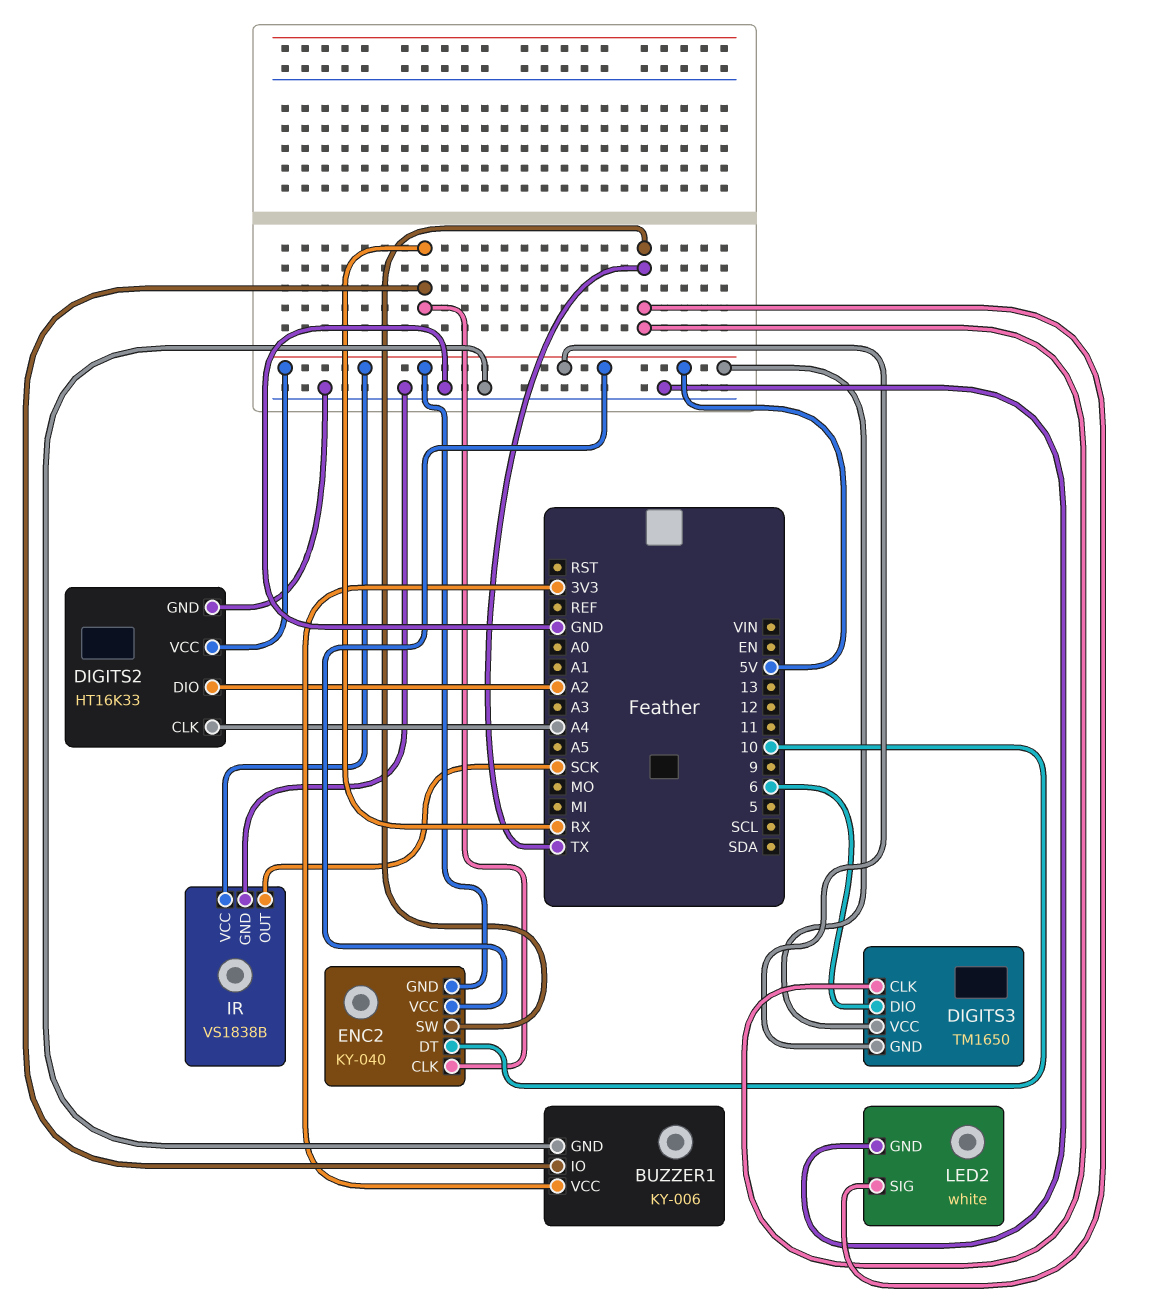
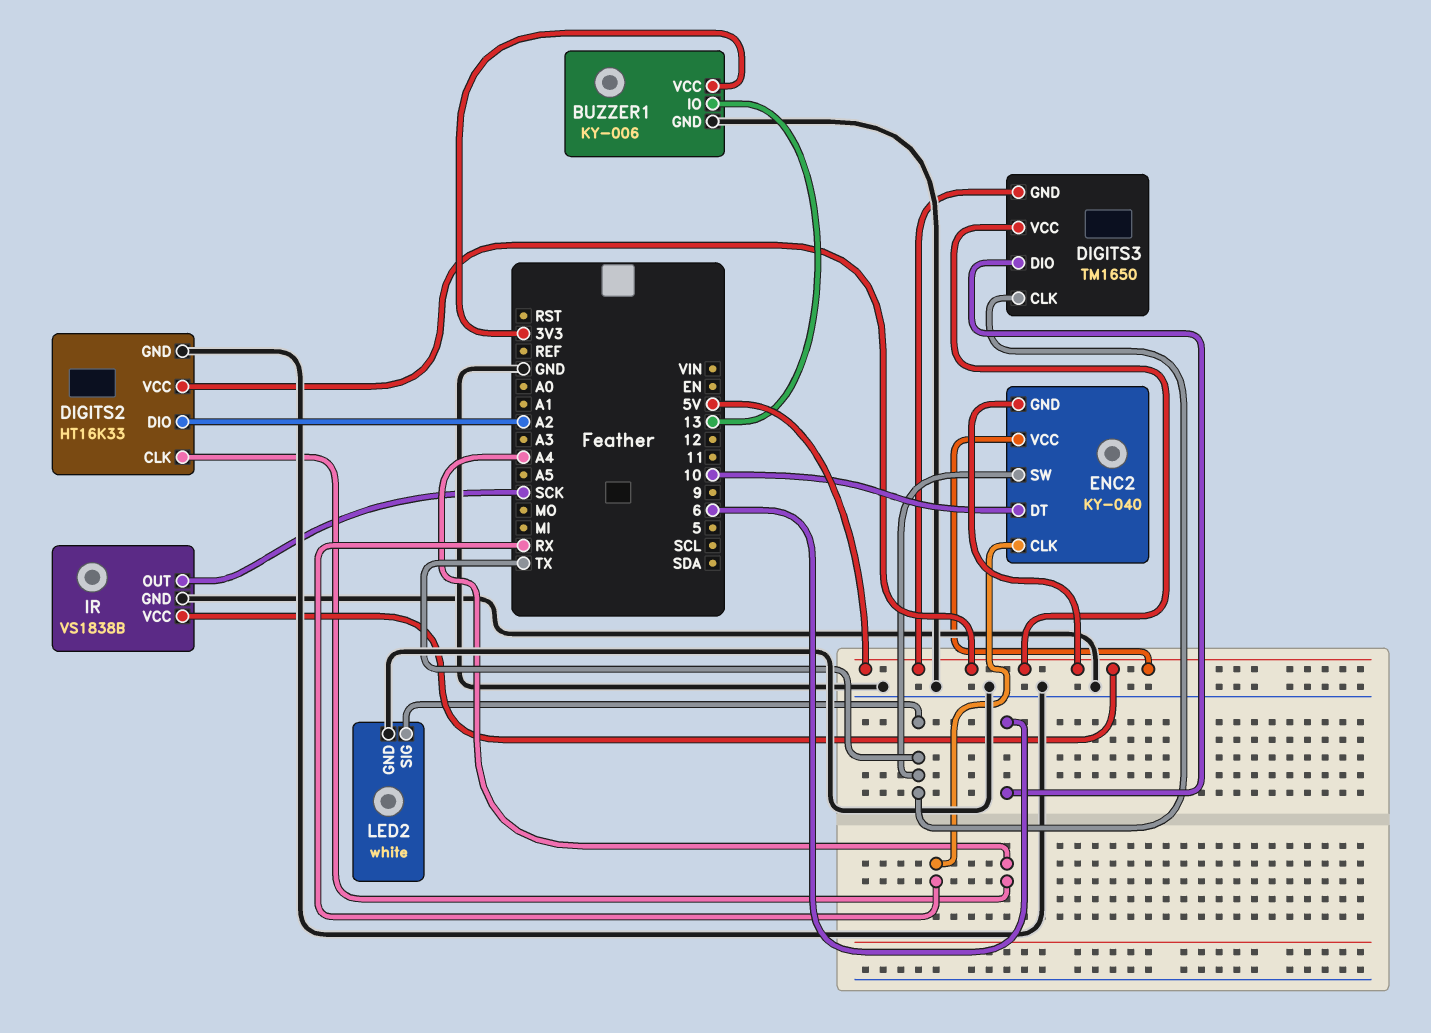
BUZZER1 pin IO: RX -> 13

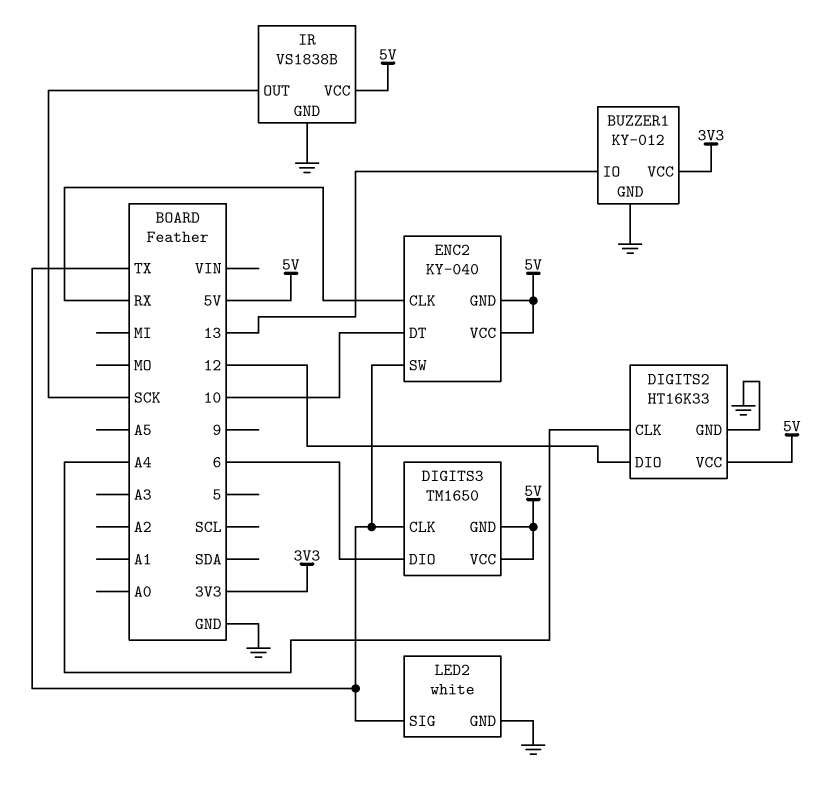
BUZZER1: KY-006 -> KY-012
DIGITS2 pin DIO: A2 -> 12

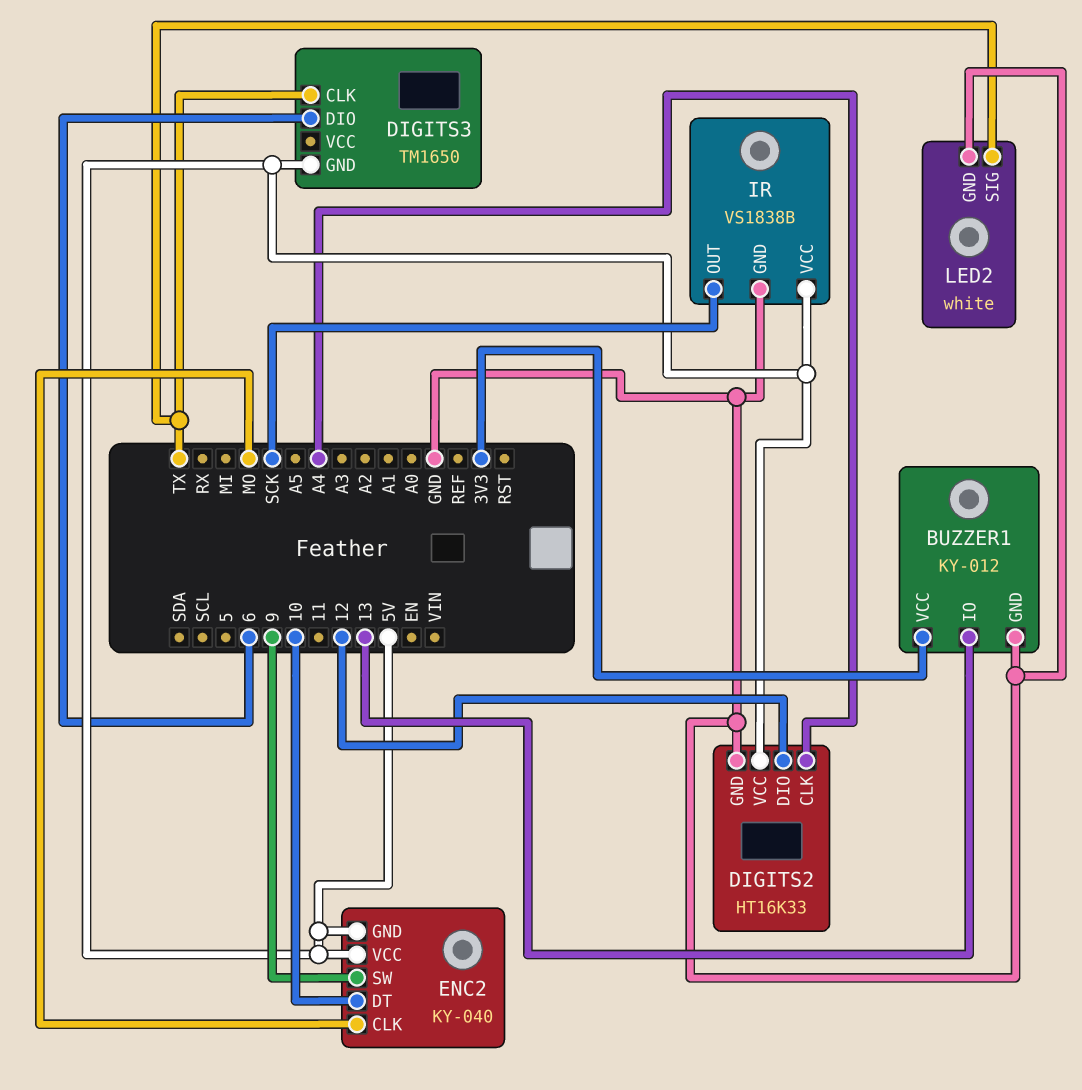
DIGITS3 pin VCC: 5V -> none
ENC2 pin CLK: RX -> MO
ENC2 pin SW: TX -> 9

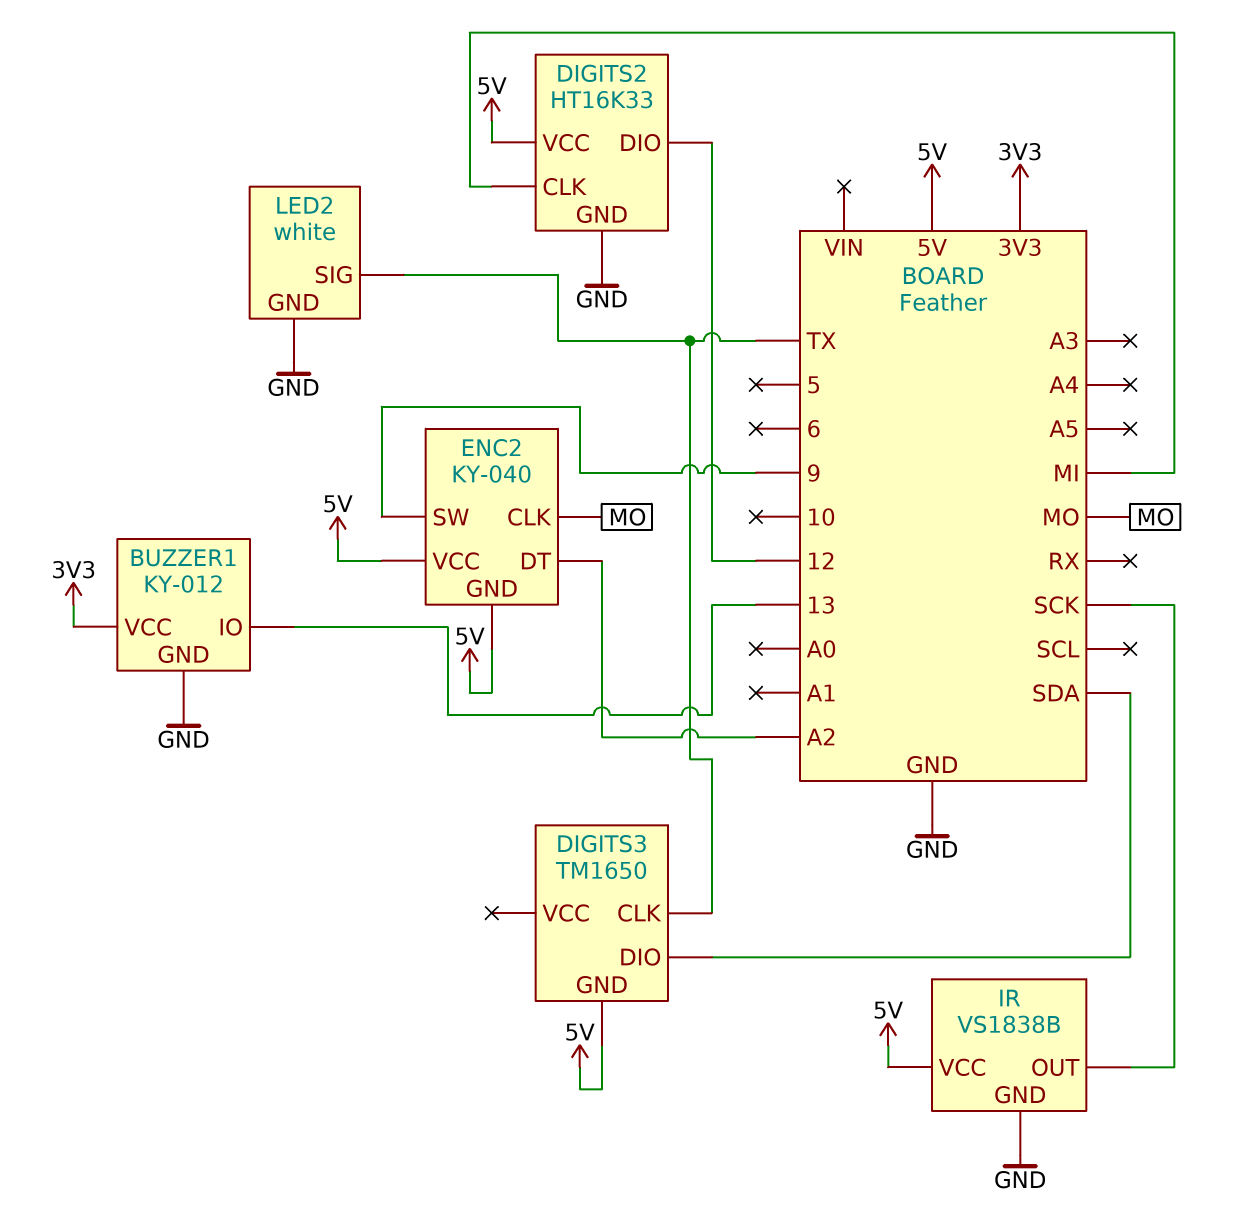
DIGITS2 pin CLK: A4 -> MI
DIGITS3 pin DIO: 6 -> SDA
ENC2 pin DT: 10 -> A2

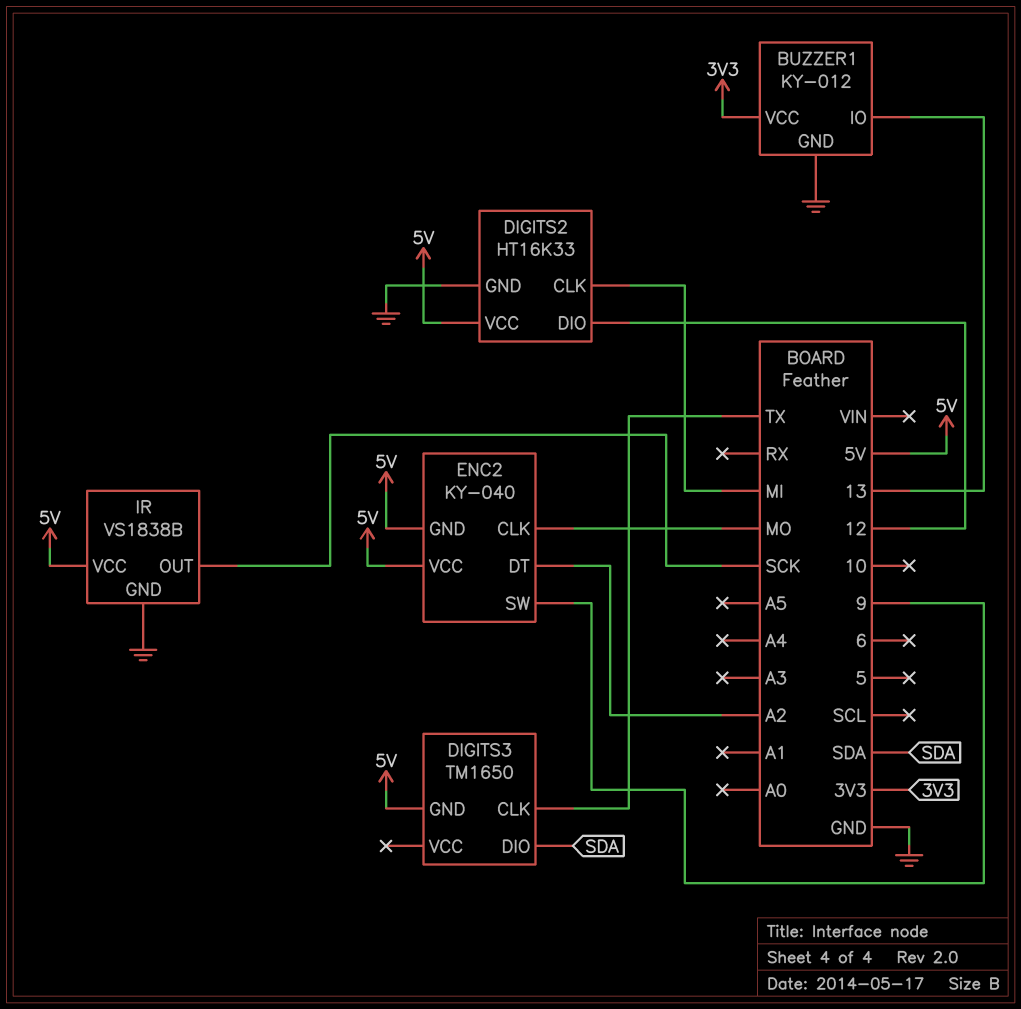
LED2: white -> none
LED2 pin GND: GND -> none
LED2 pin SIG: TX -> none

